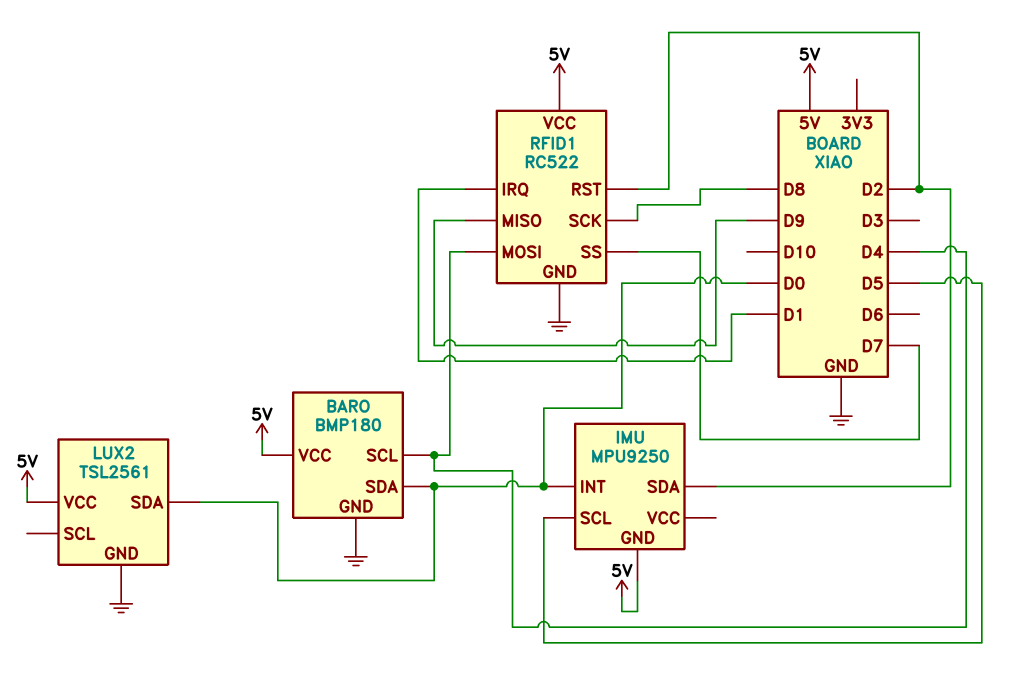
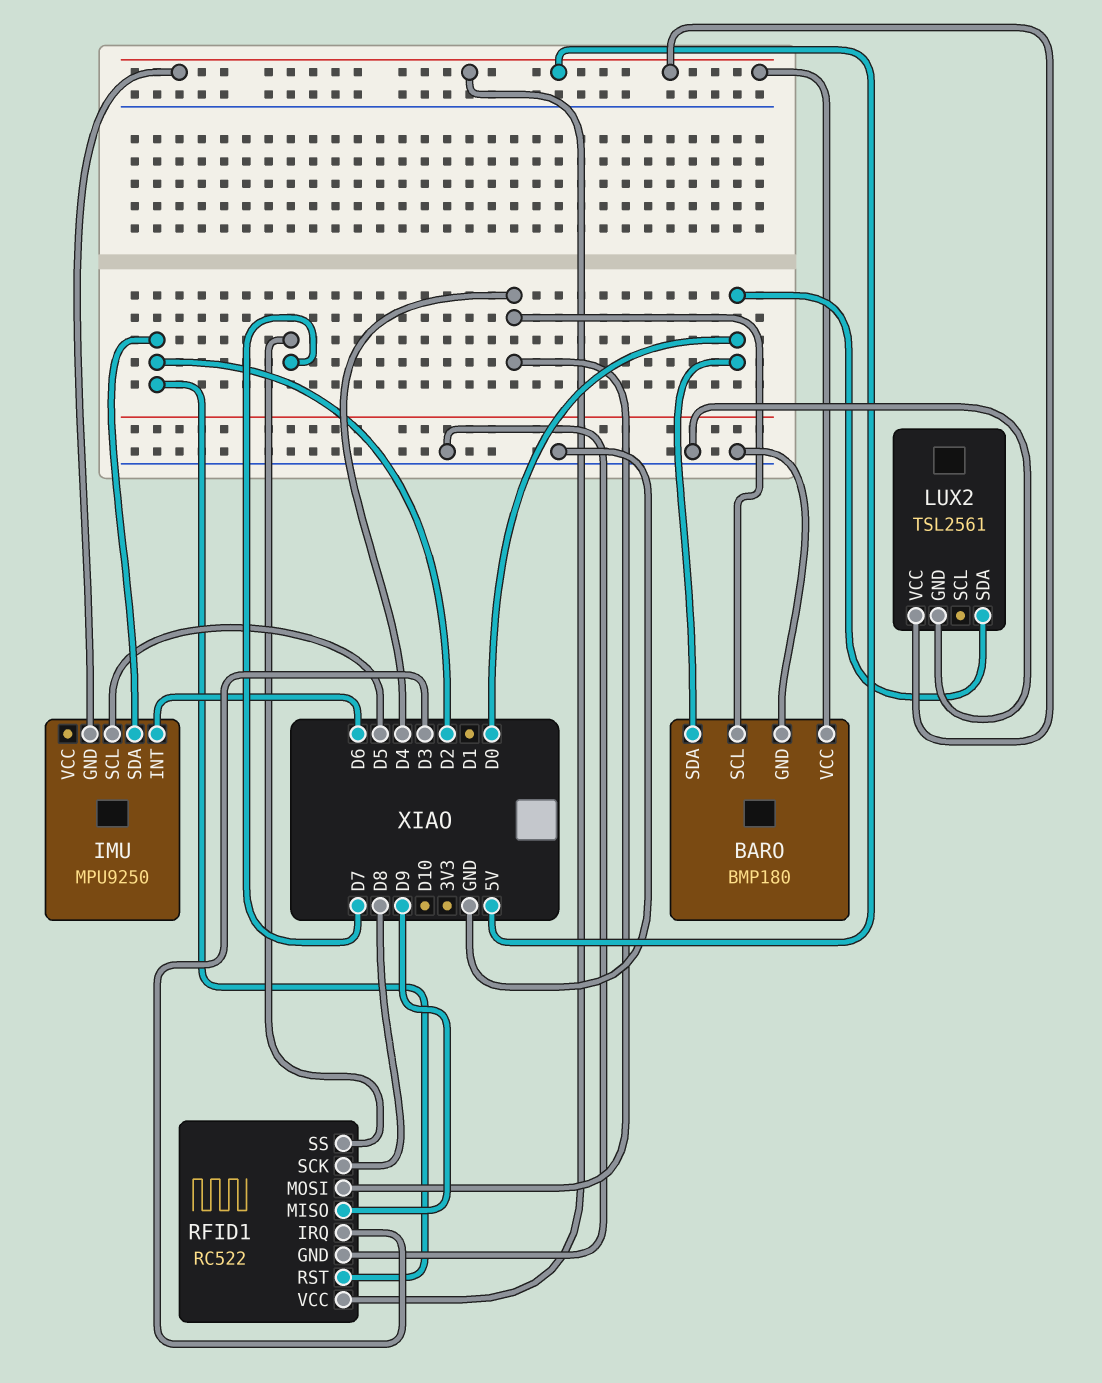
IMU pin INT: D0 -> D6
RFID1 pin IRQ: D1 -> D3

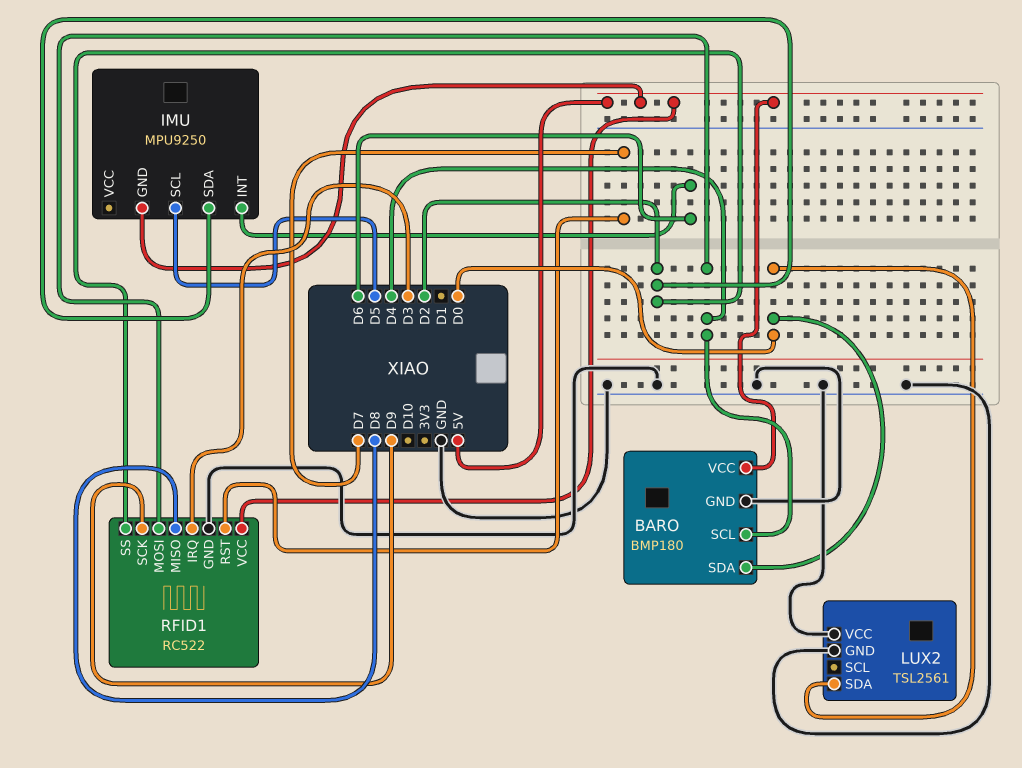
LUX2 pin VCC: 5V -> GND
RFID1 pin MISO: D9 -> D8
RFID1 pin RST: D2 -> D7
RFID1 pin SCK: D8 -> D9
RFID1 pin SS: D7 -> D2

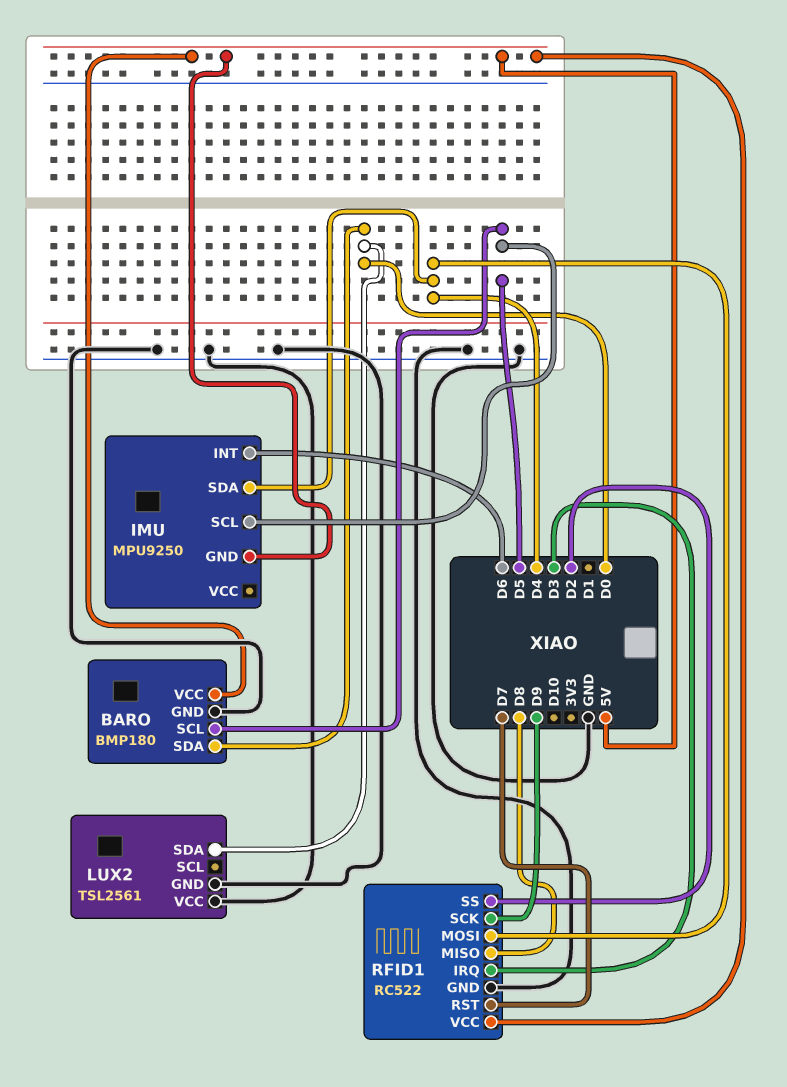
BARO pin SCL: D4 -> D5
IMU pin SDA: D2 -> D4

